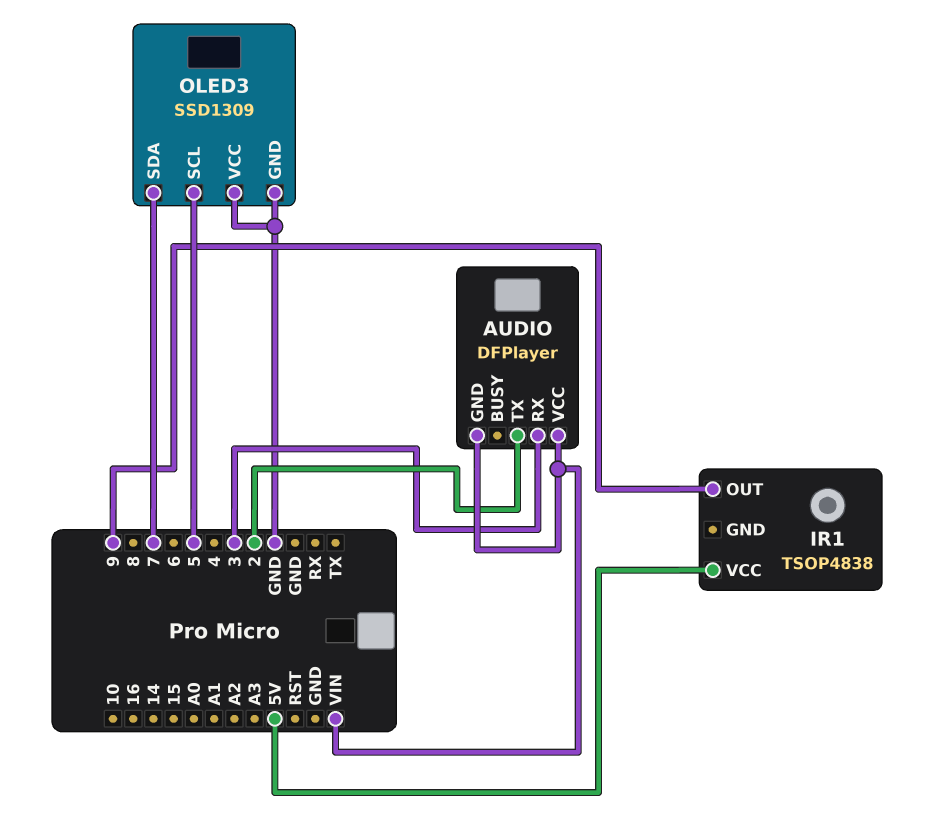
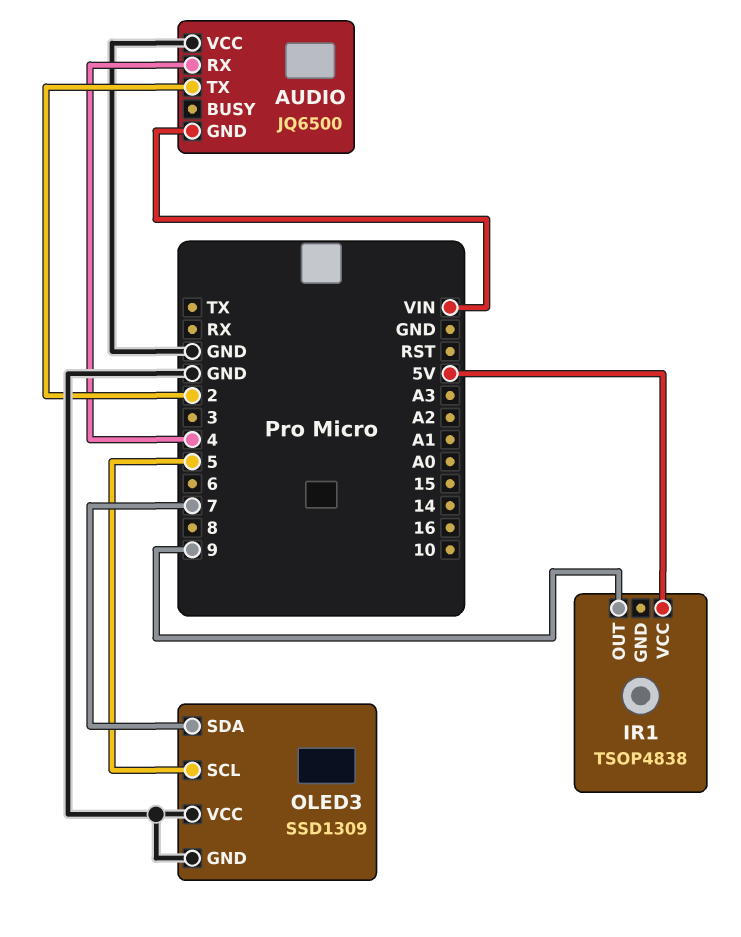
AUDIO: DFPlayer -> JQ6500
AUDIO pin RX: 3 -> 4
AUDIO pin VCC: VIN -> GND

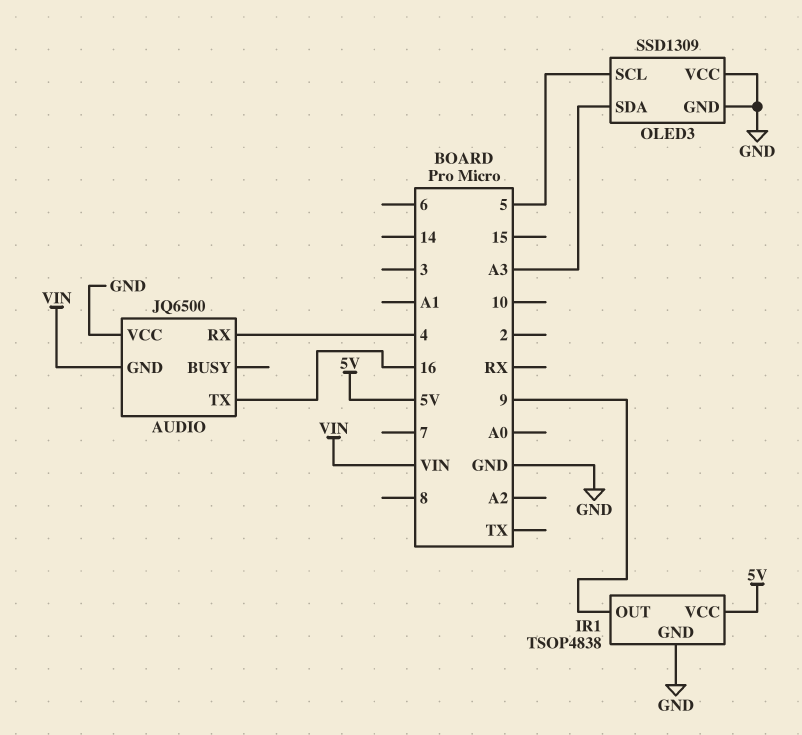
AUDIO pin TX: 2 -> 16
IR1 pin GND: none -> GND
OLED3 pin SDA: 7 -> A3

